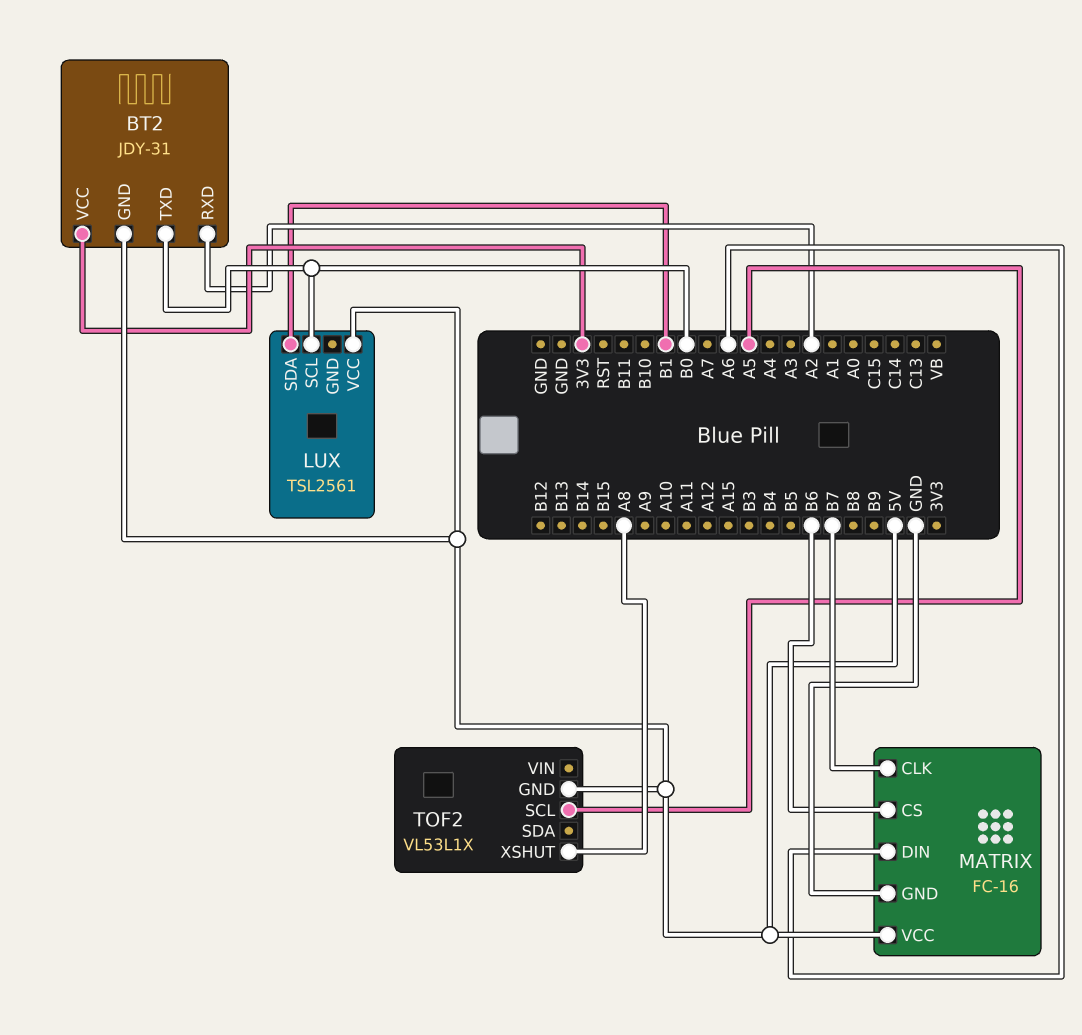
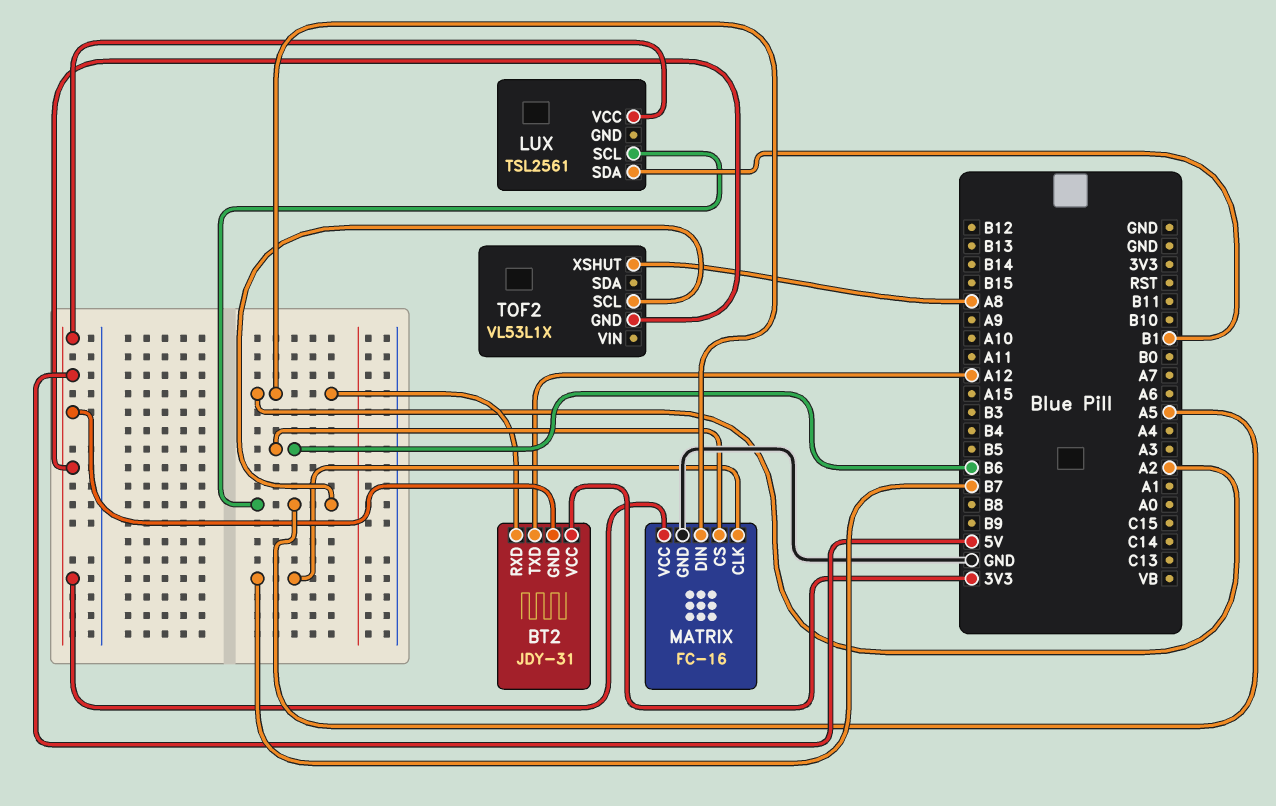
BT2 pin TXD: B0 -> A12
LUX pin SCL: B0 -> A5
MATRIX pin DIN: A6 -> A2

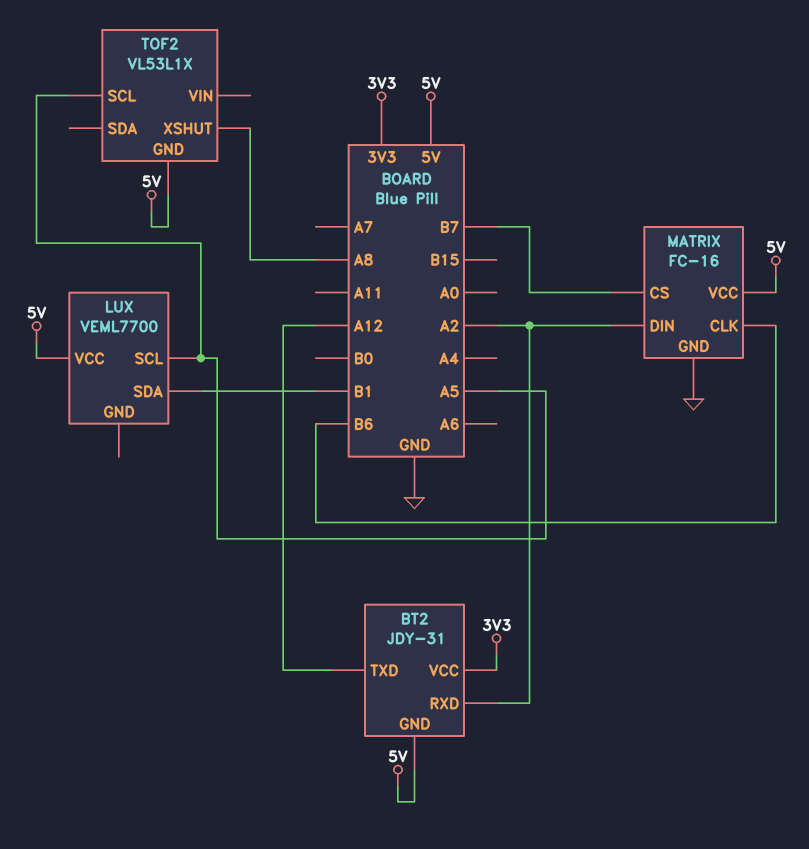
LUX: TSL2561 -> VEML7700
MATRIX pin CLK: B7 -> B6
MATRIX pin CS: B6 -> B7

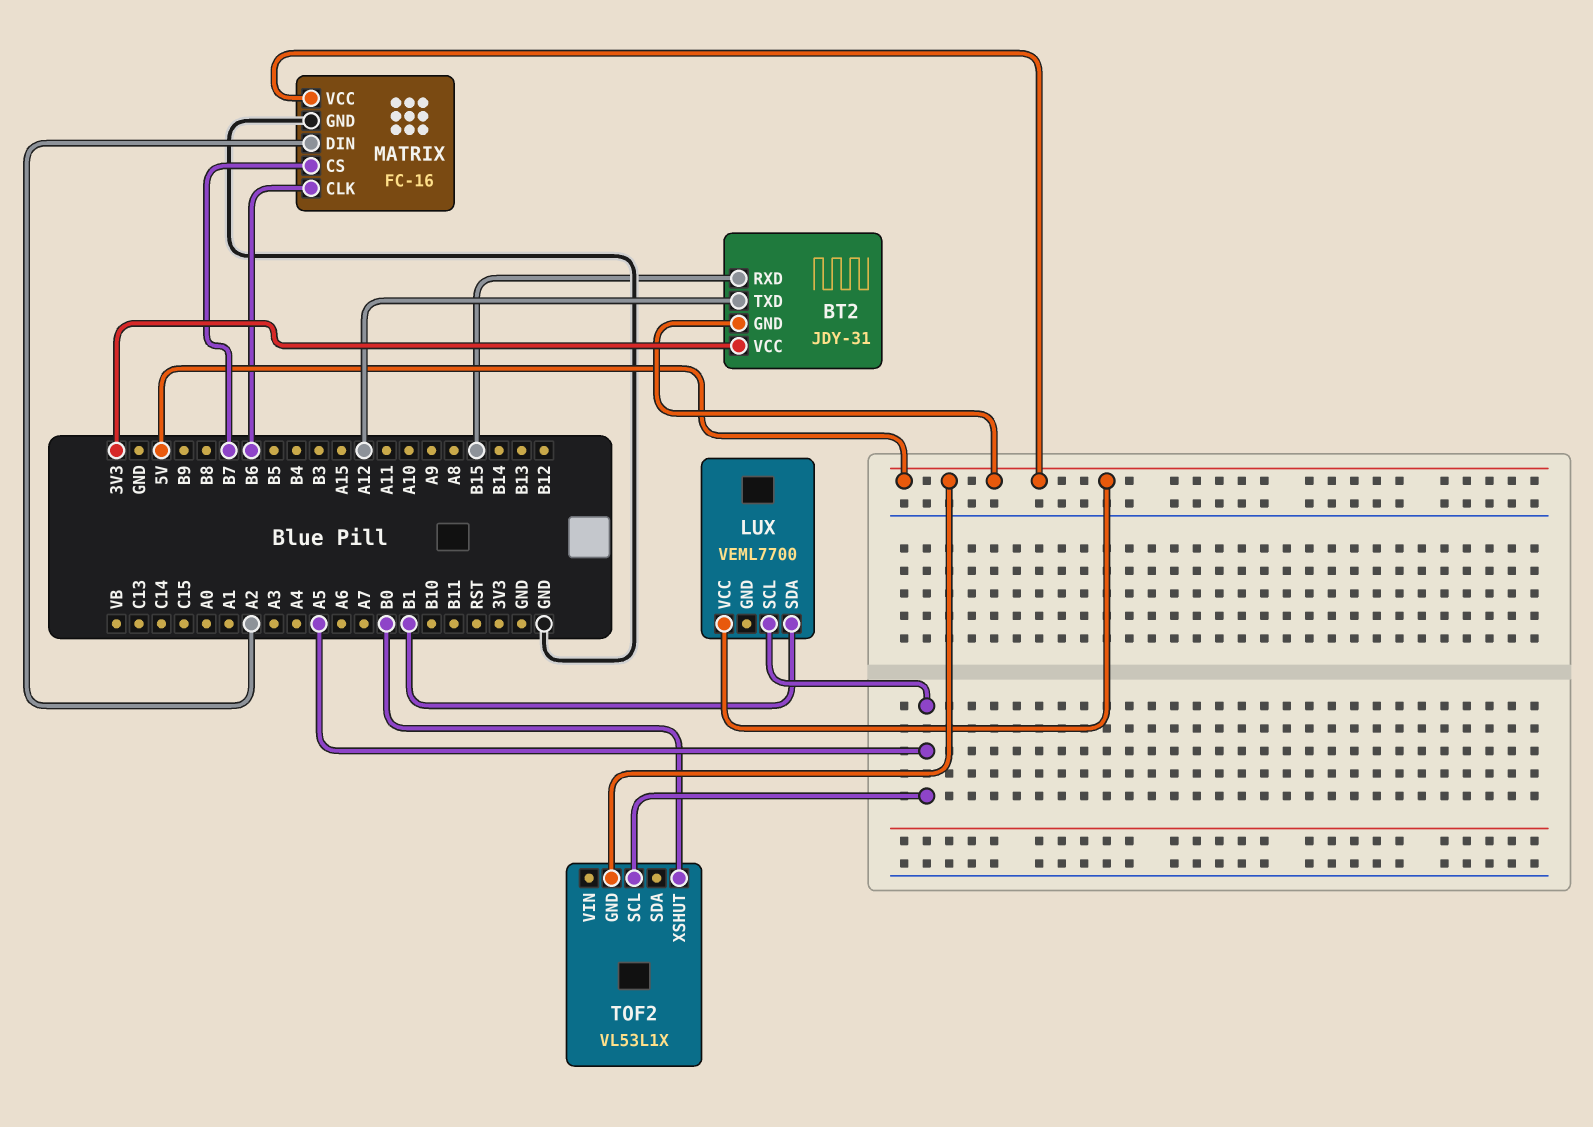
BT2 pin RXD: A2 -> B15
TOF2 pin XSHUT: A8 -> B0

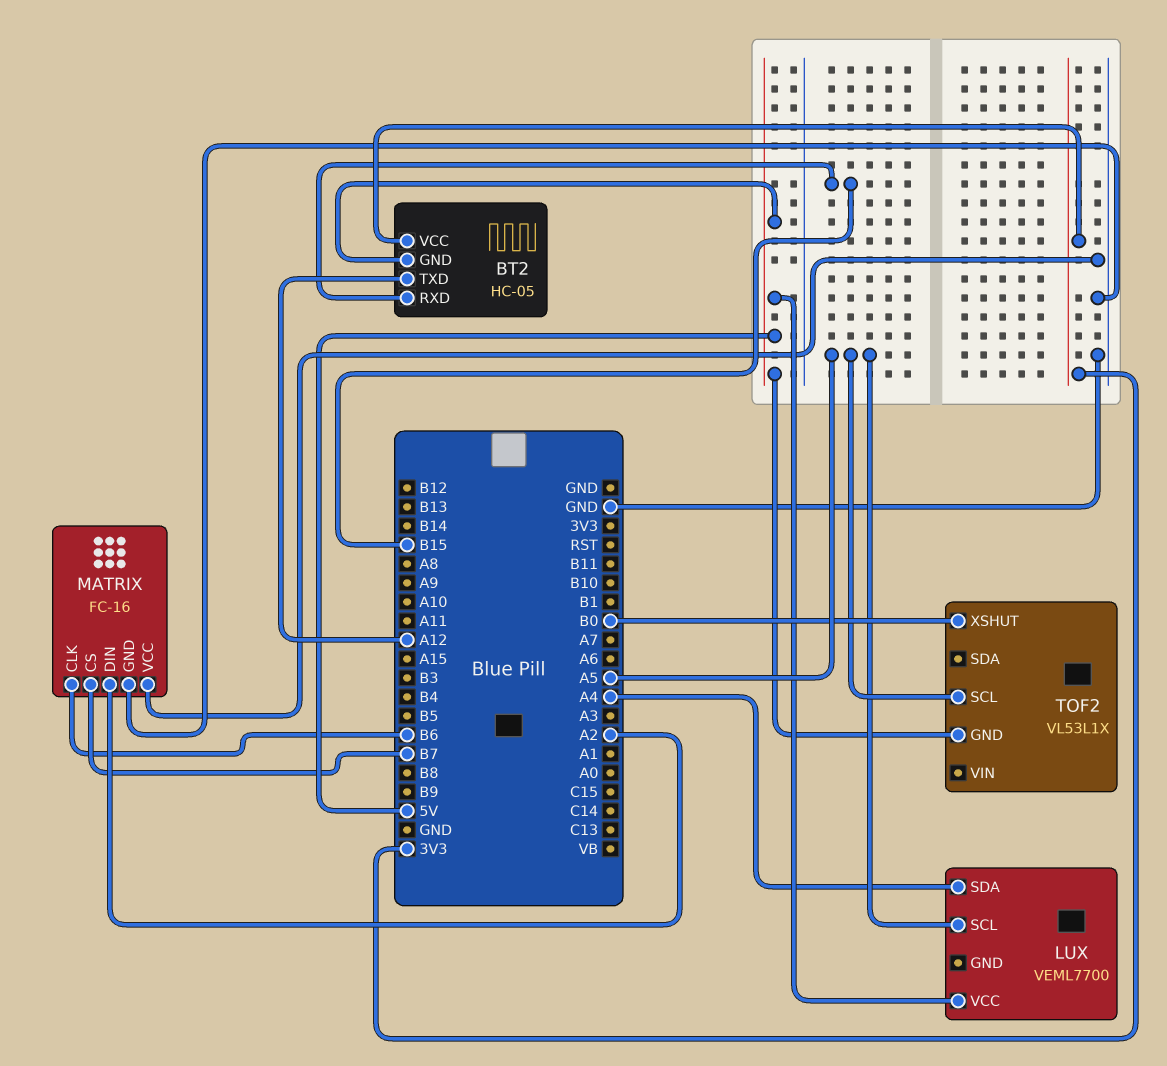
BT2: JDY-31 -> HC-05
LUX pin SDA: B1 -> A4
MATRIX pin VCC: 5V -> GND

